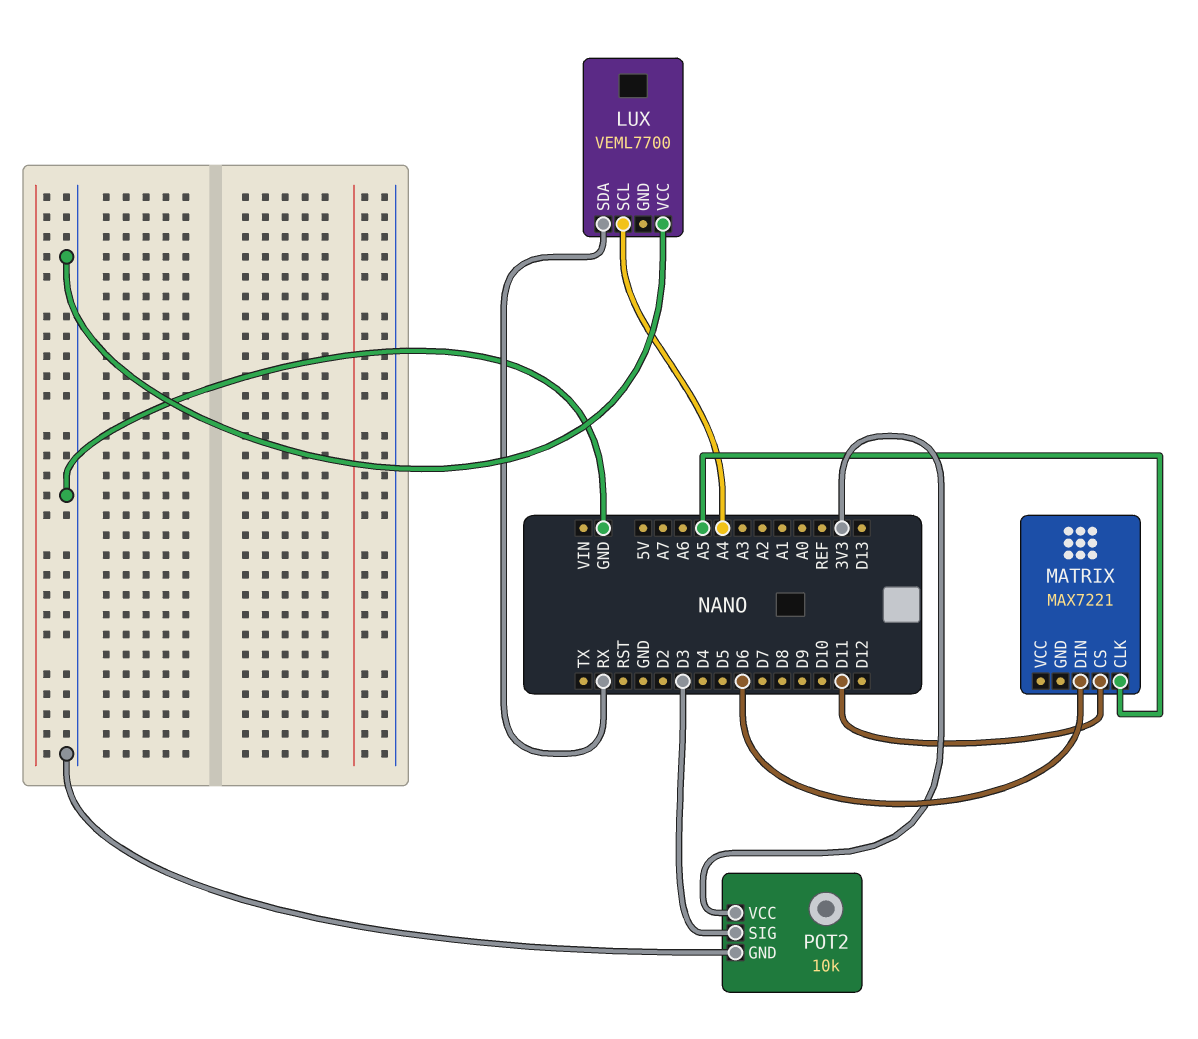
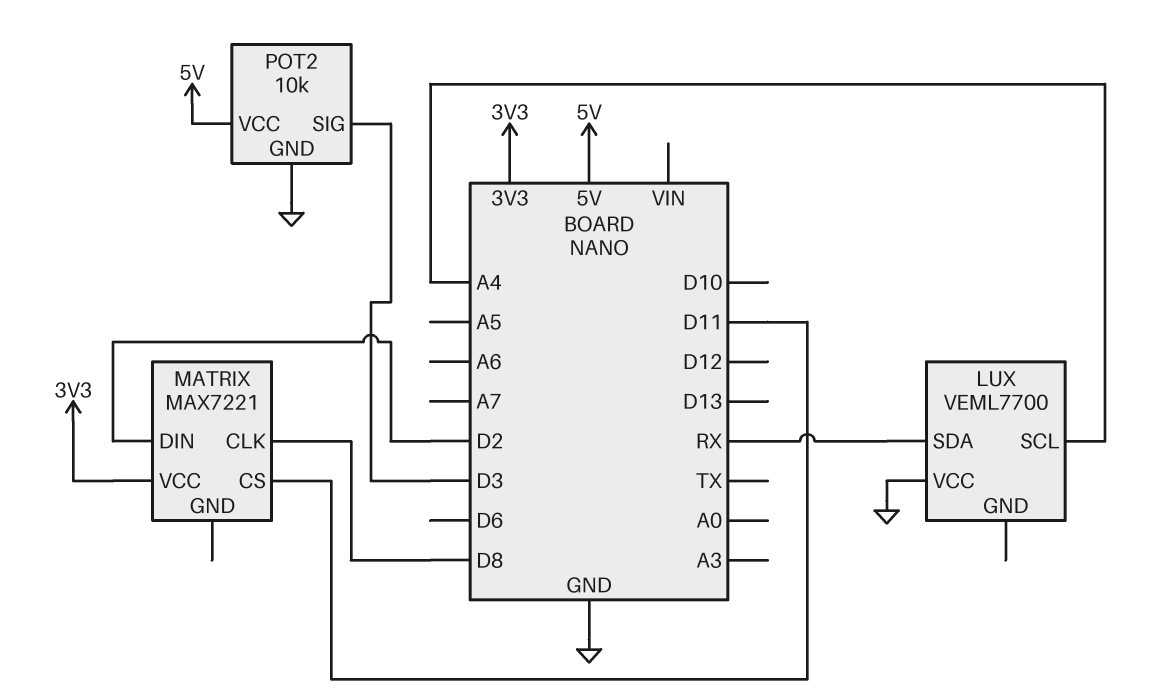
MATRIX pin CLK: A5 -> D8
MATRIX pin DIN: D6 -> D2
MATRIX pin VCC: none -> 3V3
POT2 pin VCC: 3V3 -> 5V

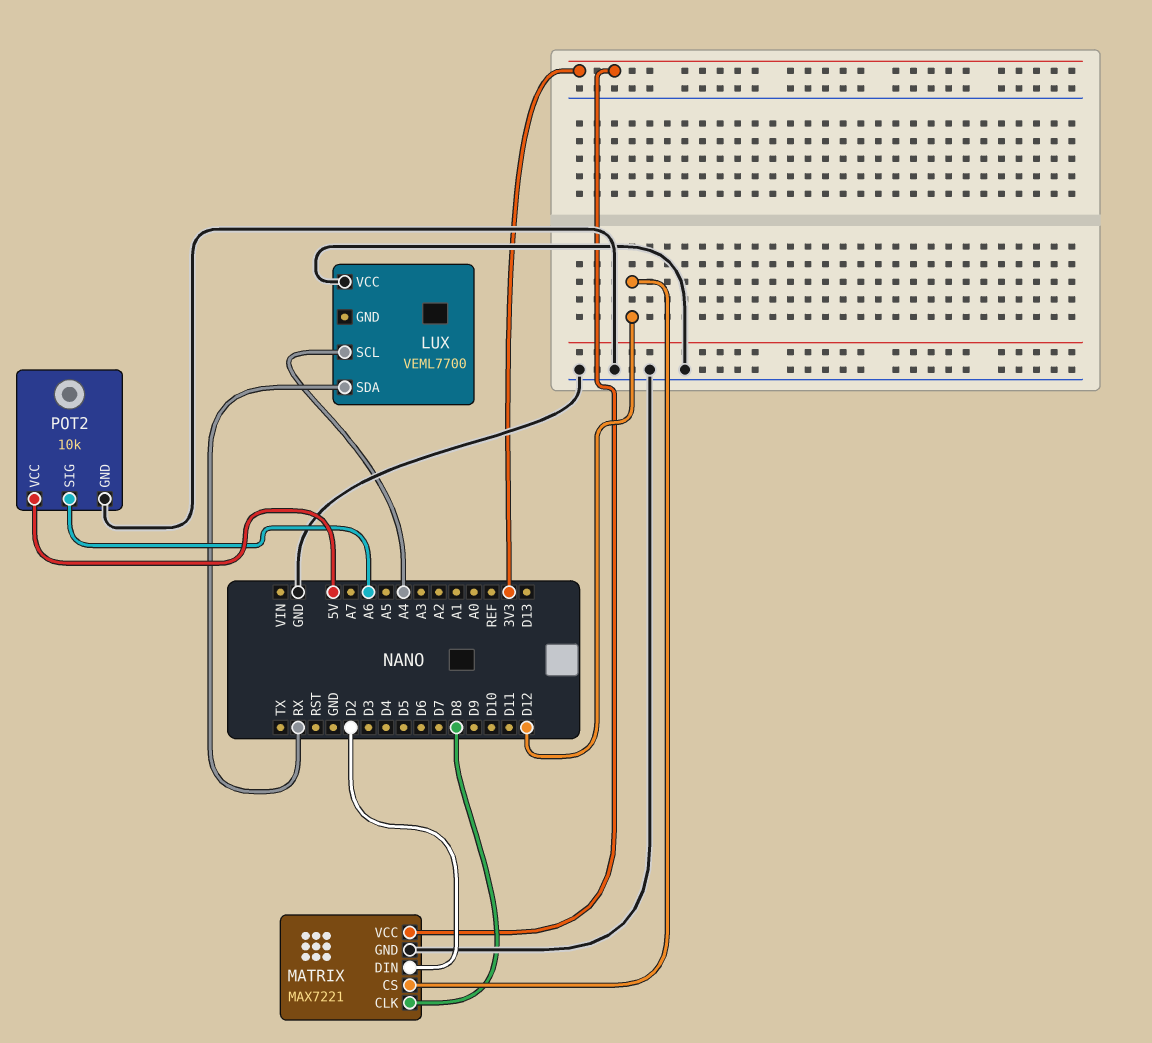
MATRIX pin CS: D11 -> D12
MATRIX pin GND: none -> GND
POT2 pin SIG: D3 -> A6

